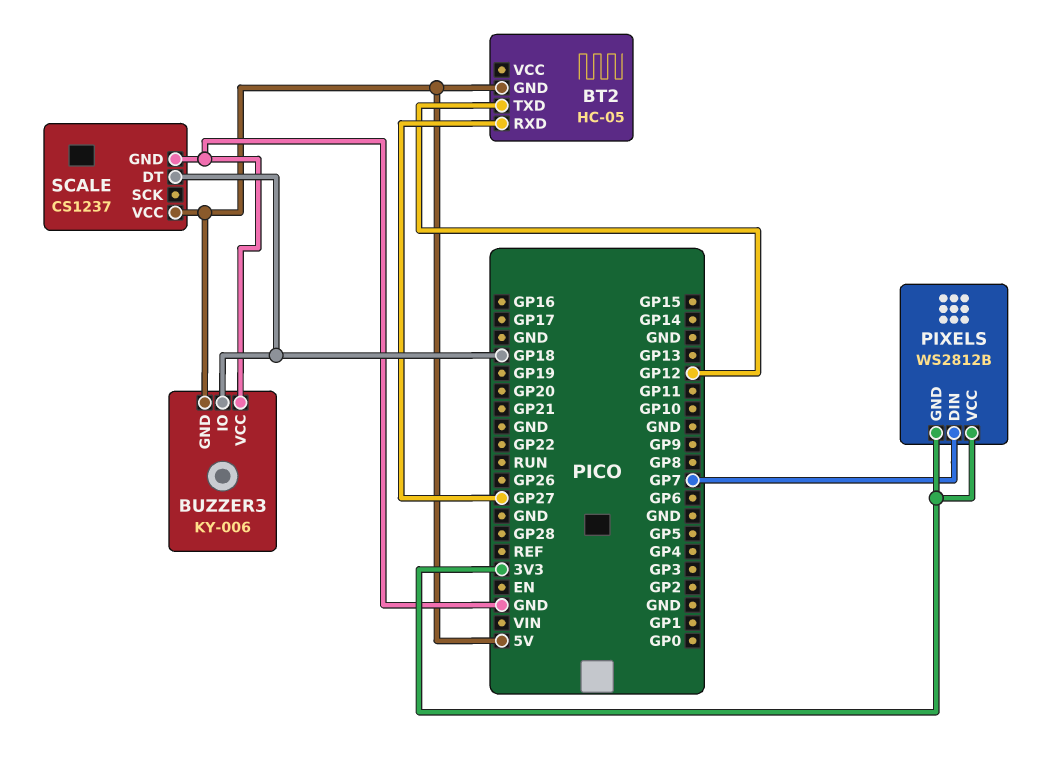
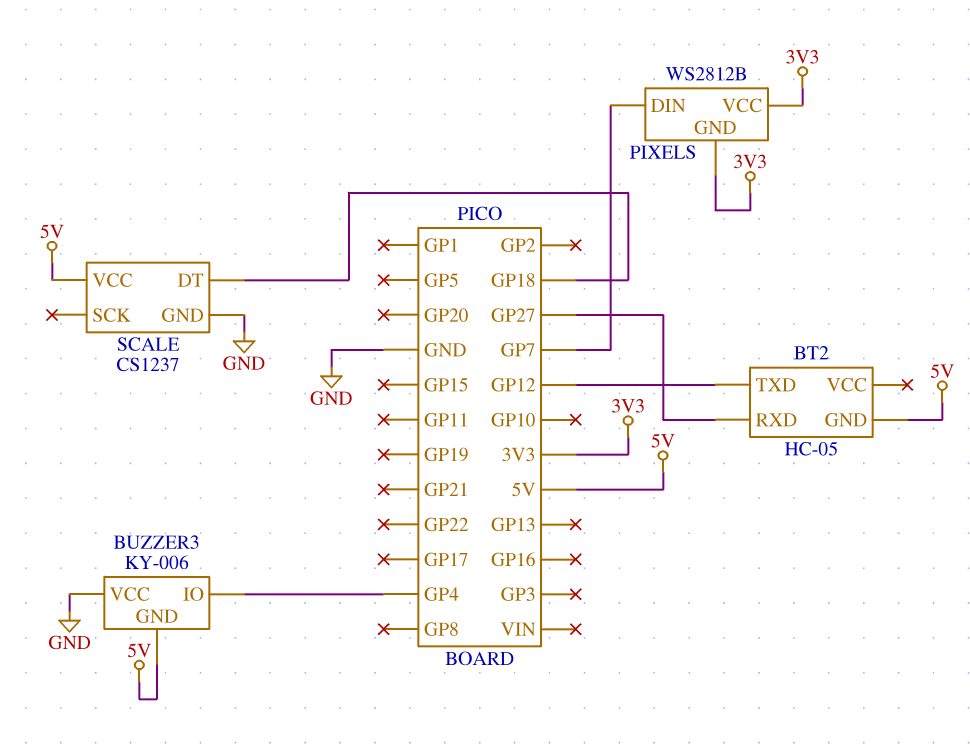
BUZZER3 pin IO: GP18 -> GP4

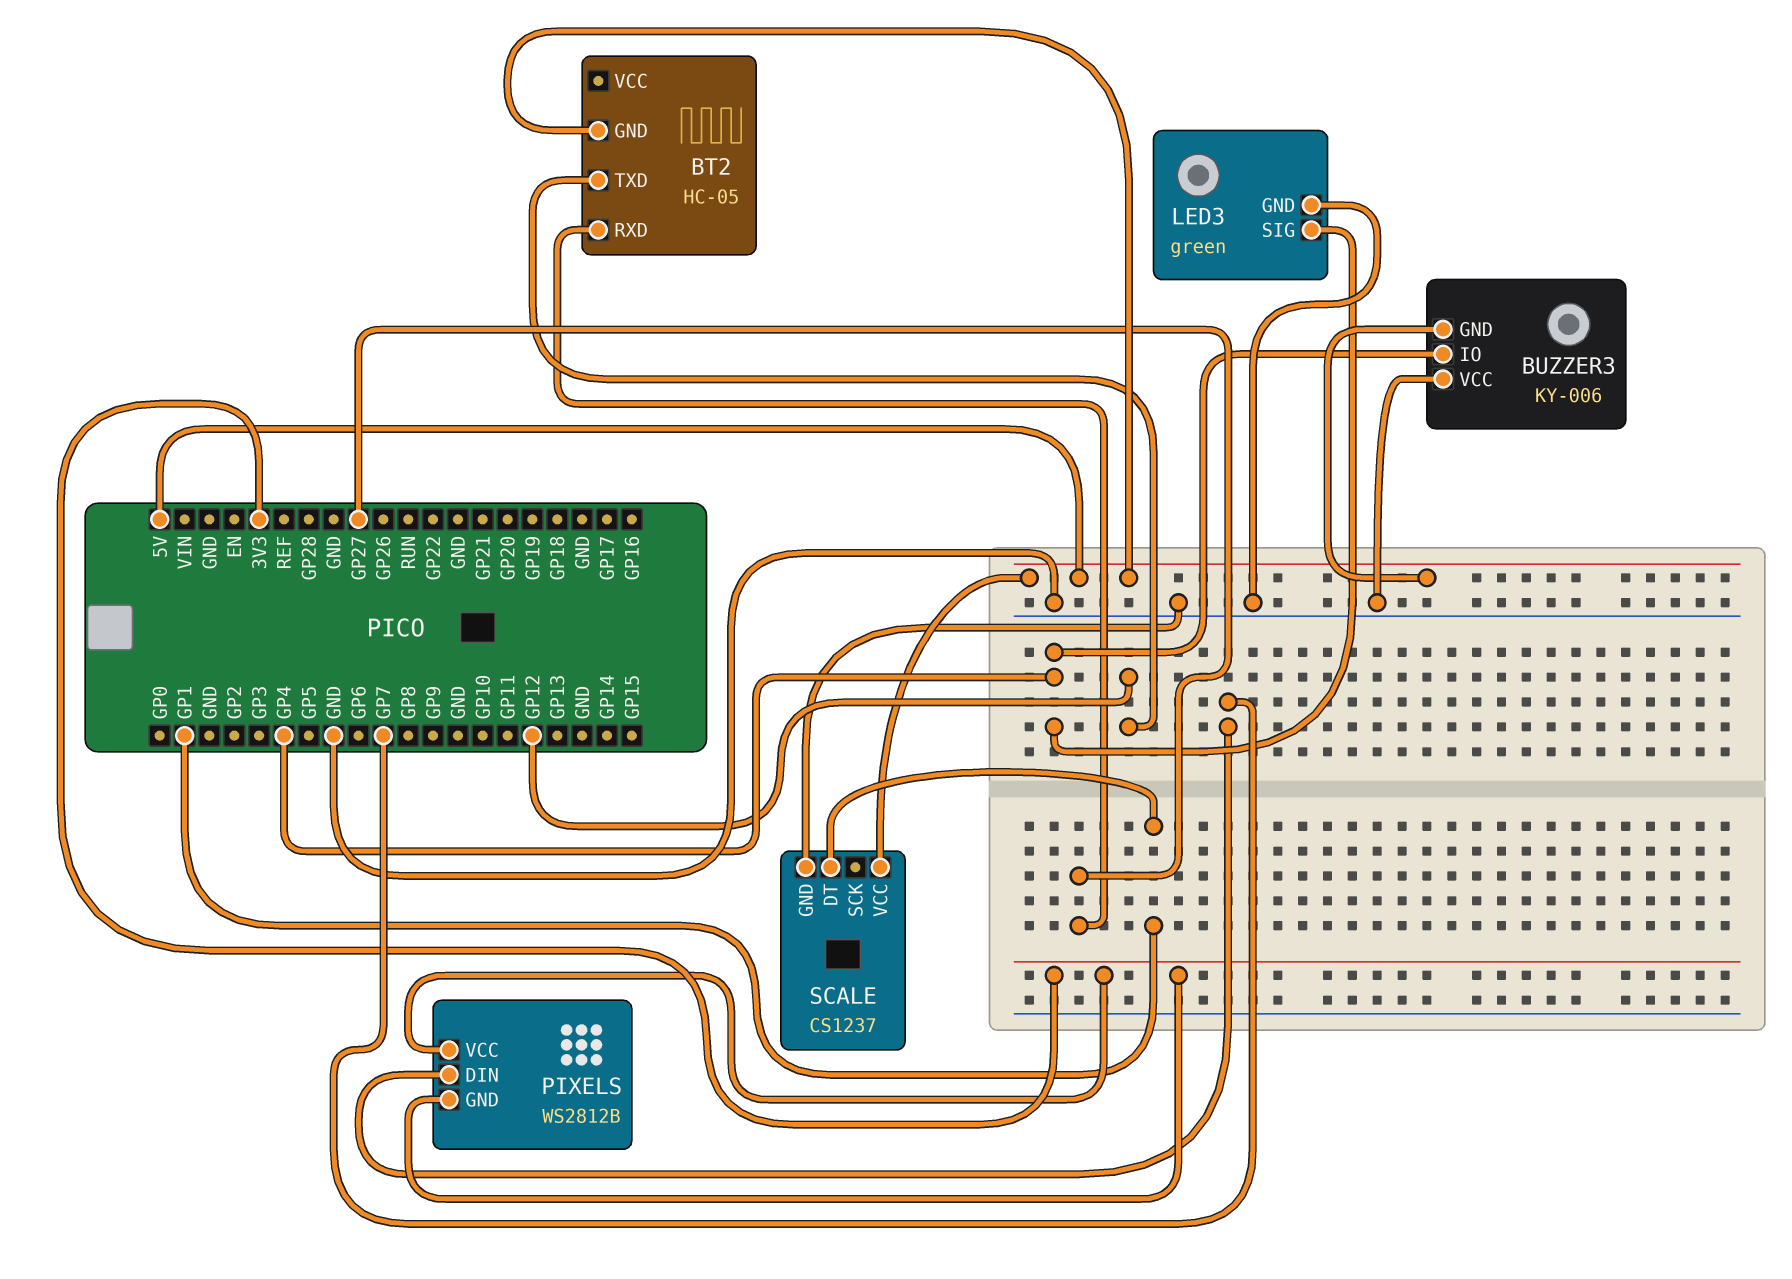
LED3: none -> green
LED3 pin GND: none -> GND
LED3 pin SIG: none -> GP4
SCALE pin DT: GP18 -> GP1

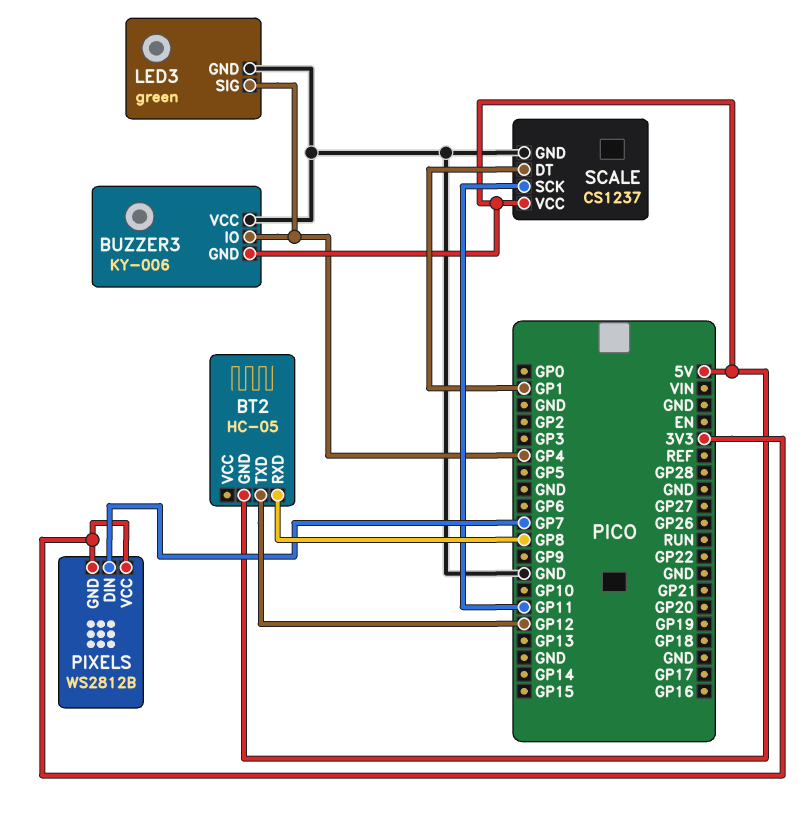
BT2 pin RXD: GP27 -> GP8
SCALE pin SCK: none -> GP11

